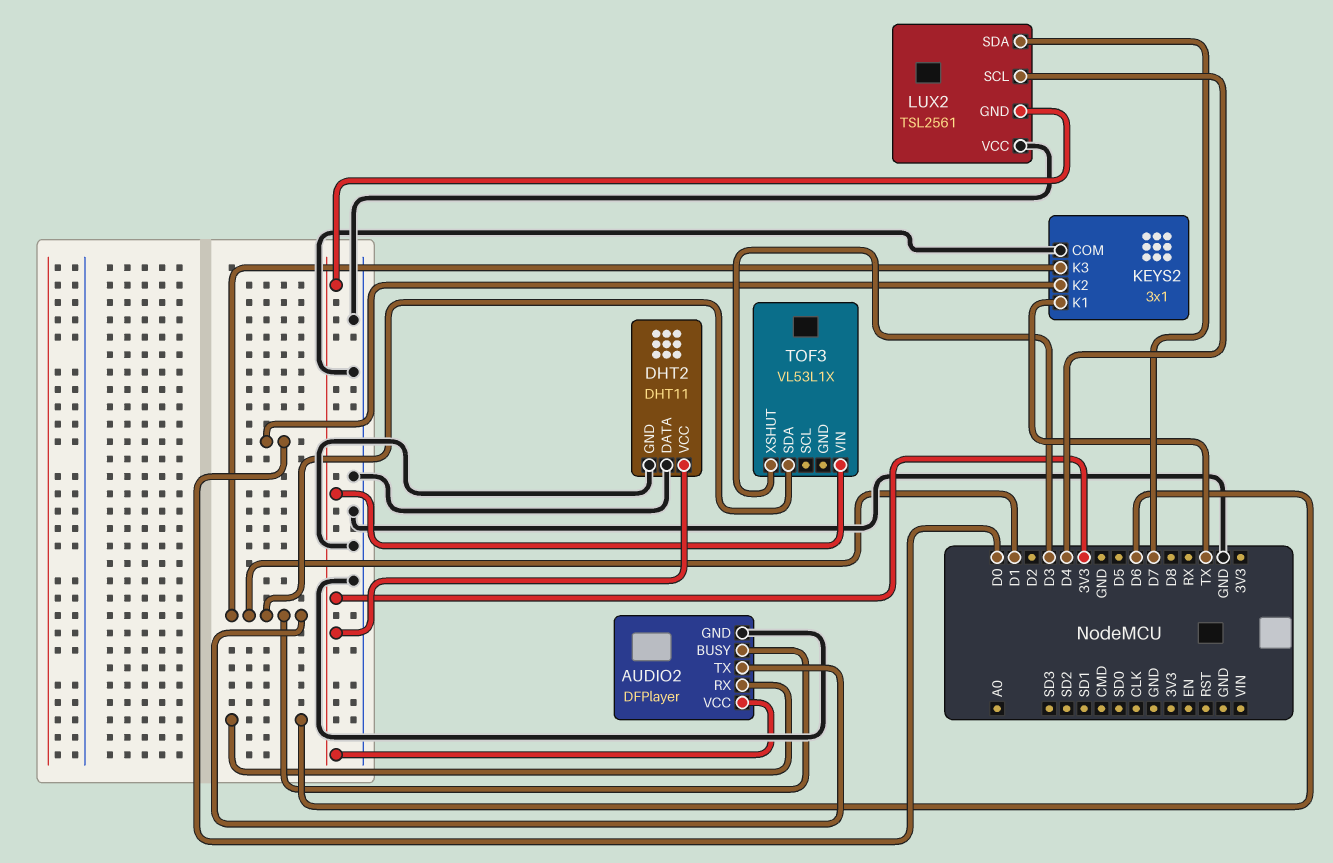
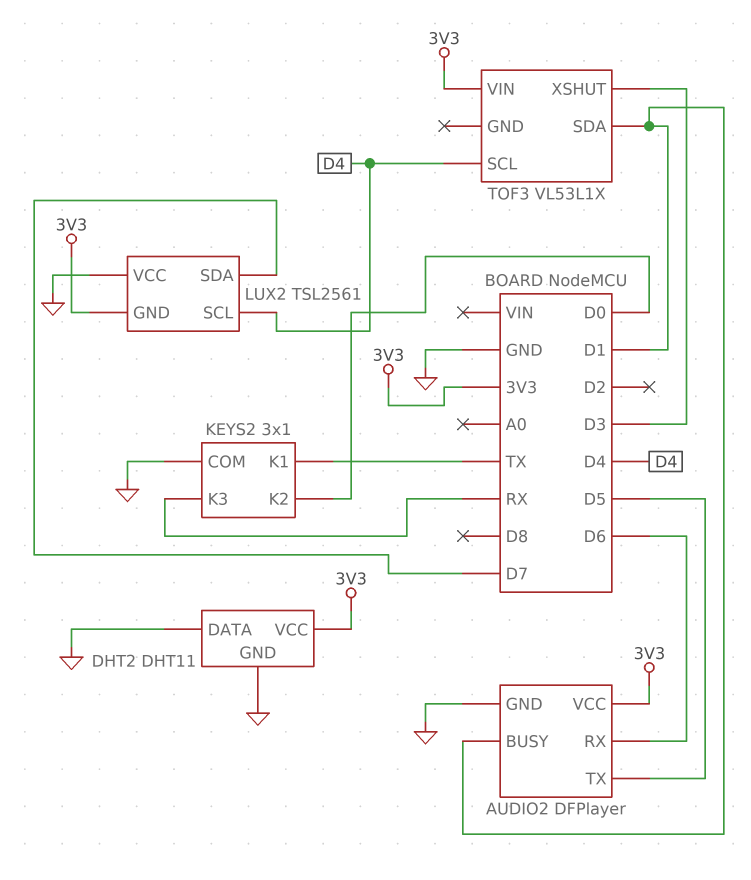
AUDIO2 pin TX: D1 -> D5
KEYS2 pin K3: D1 -> RX
TOF3 pin SCL: none -> D4

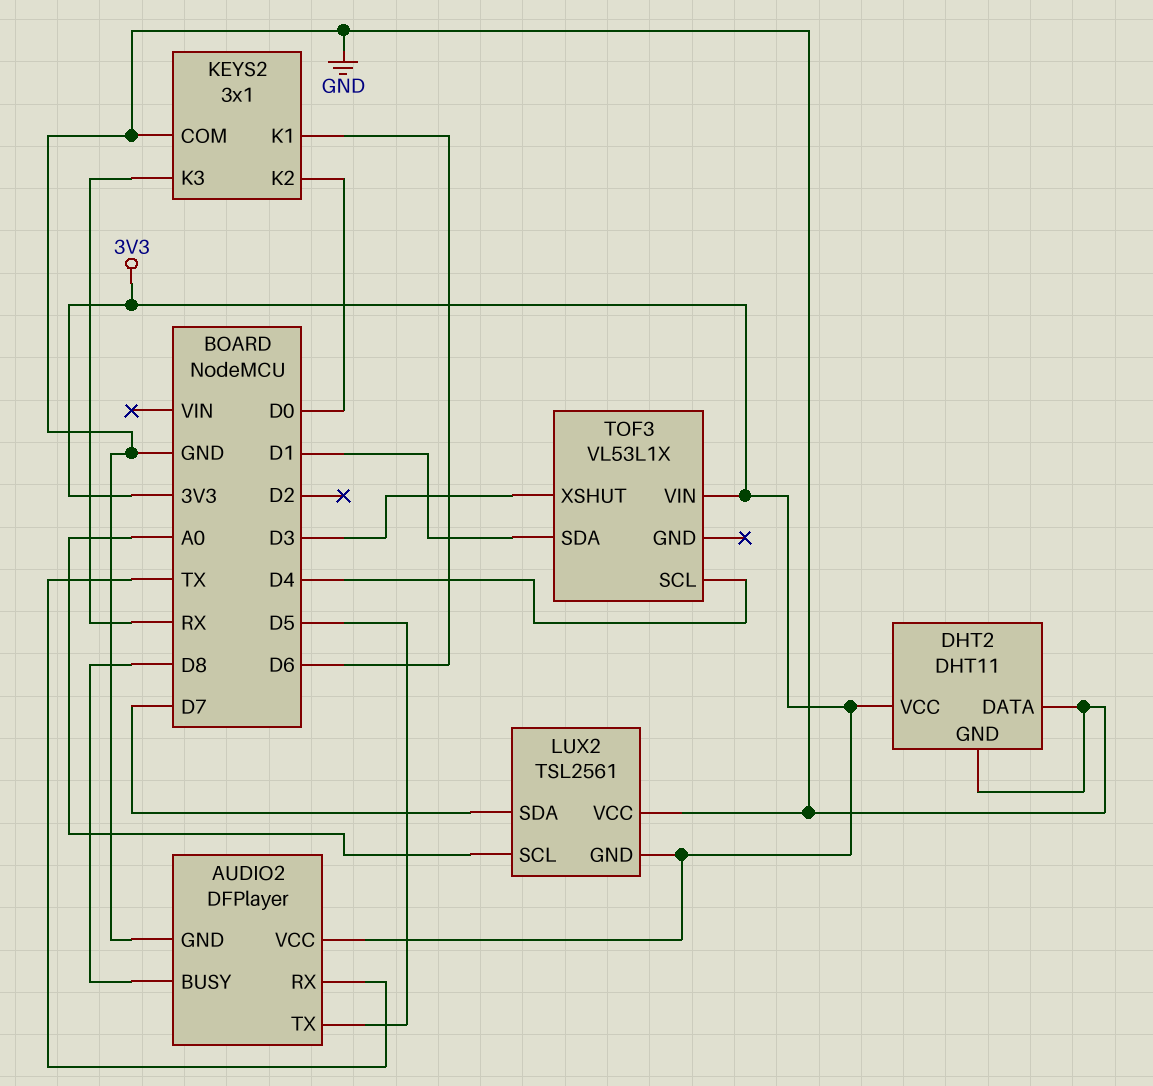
AUDIO2 pin BUSY: D1 -> D8
AUDIO2 pin RX: D6 -> TX
KEYS2 pin K1: TX -> D6
LUX2 pin SCL: D4 -> A0

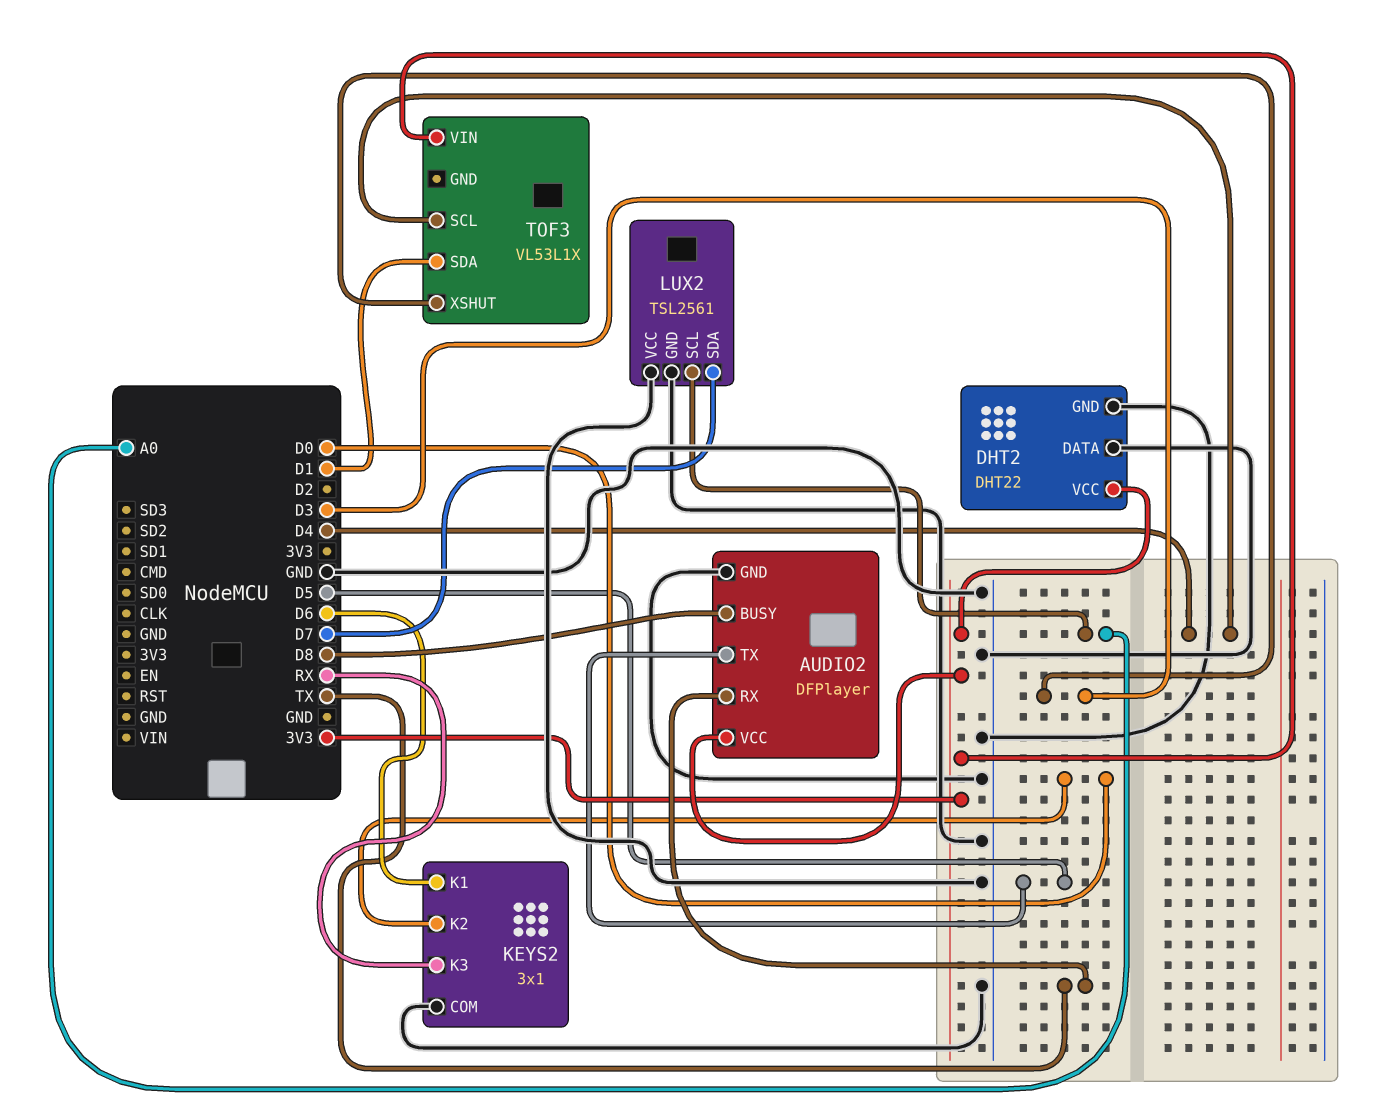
DHT2: DHT11 -> DHT22
LUX2 pin GND: 3V3 -> GND

